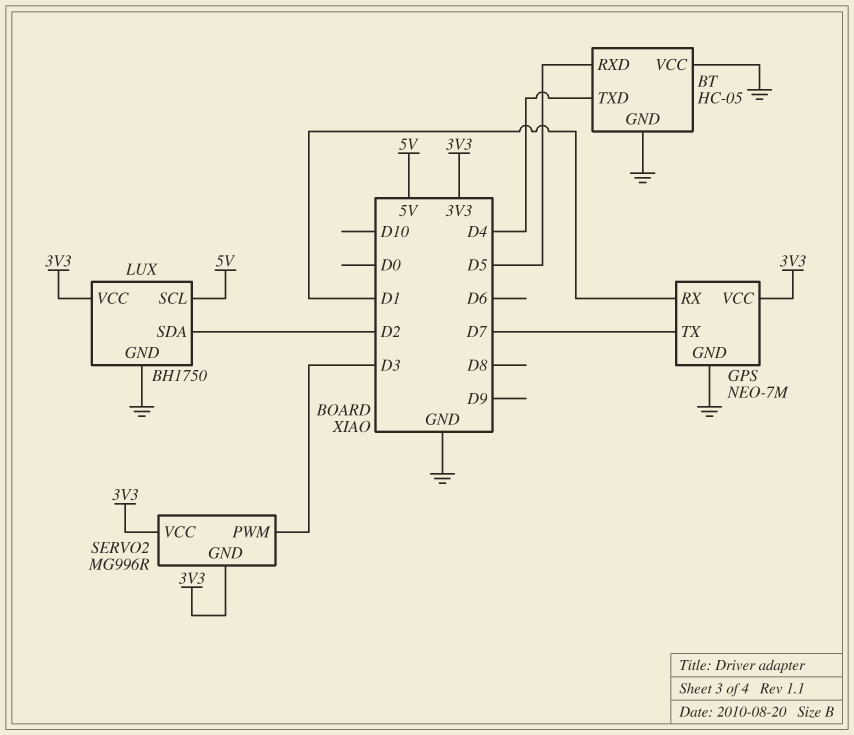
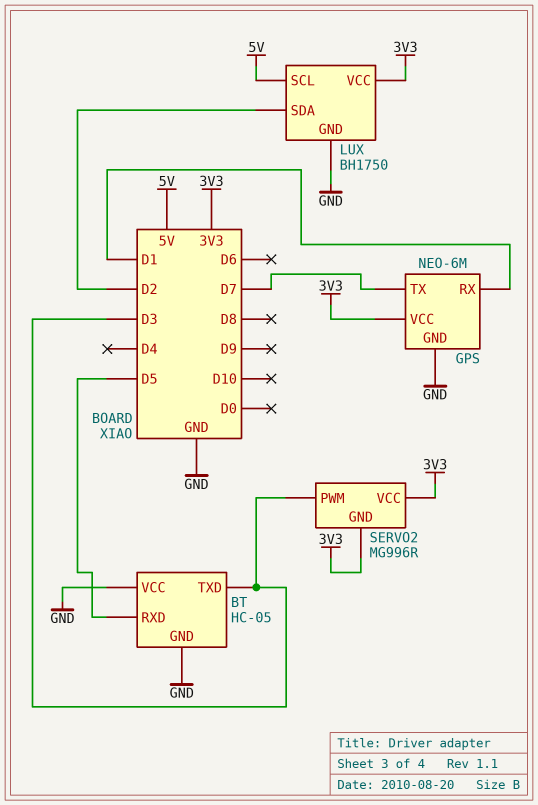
BT pin TXD: D4 -> D3
GPS: NEO-7M -> NEO-6M

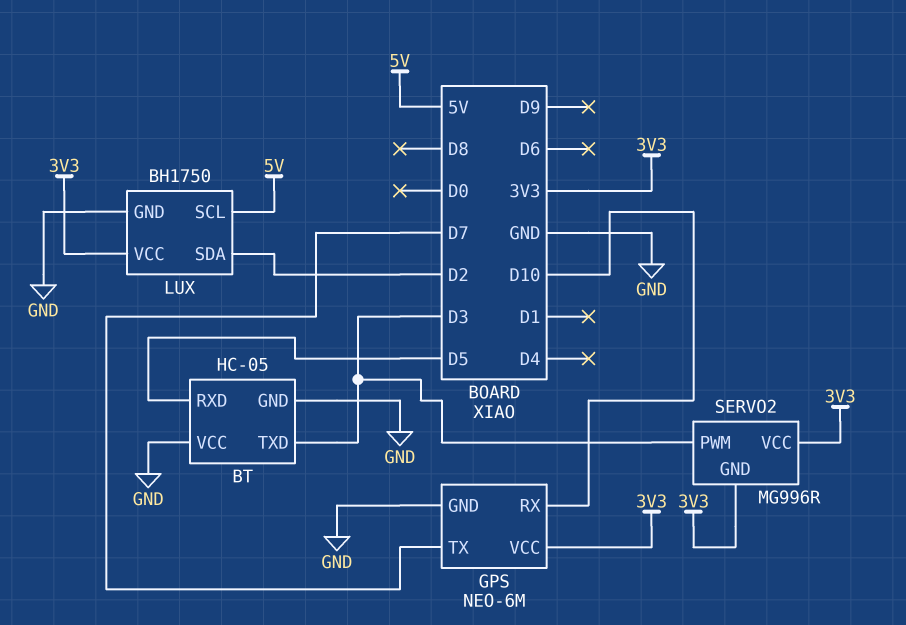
GPS pin RX: D1 -> D10

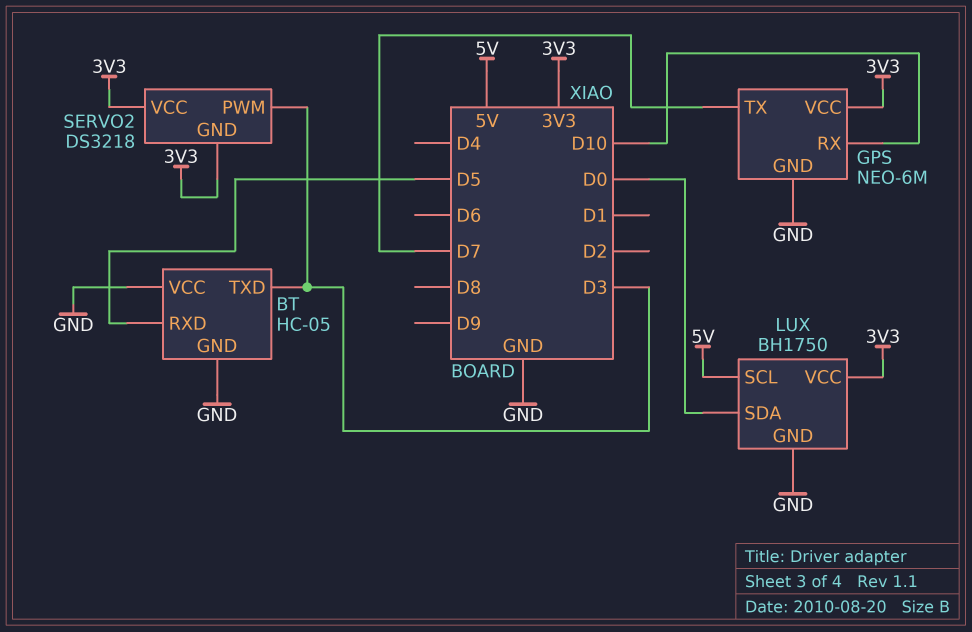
LUX pin SDA: D2 -> D0
SERVO2: MG996R -> DS3218

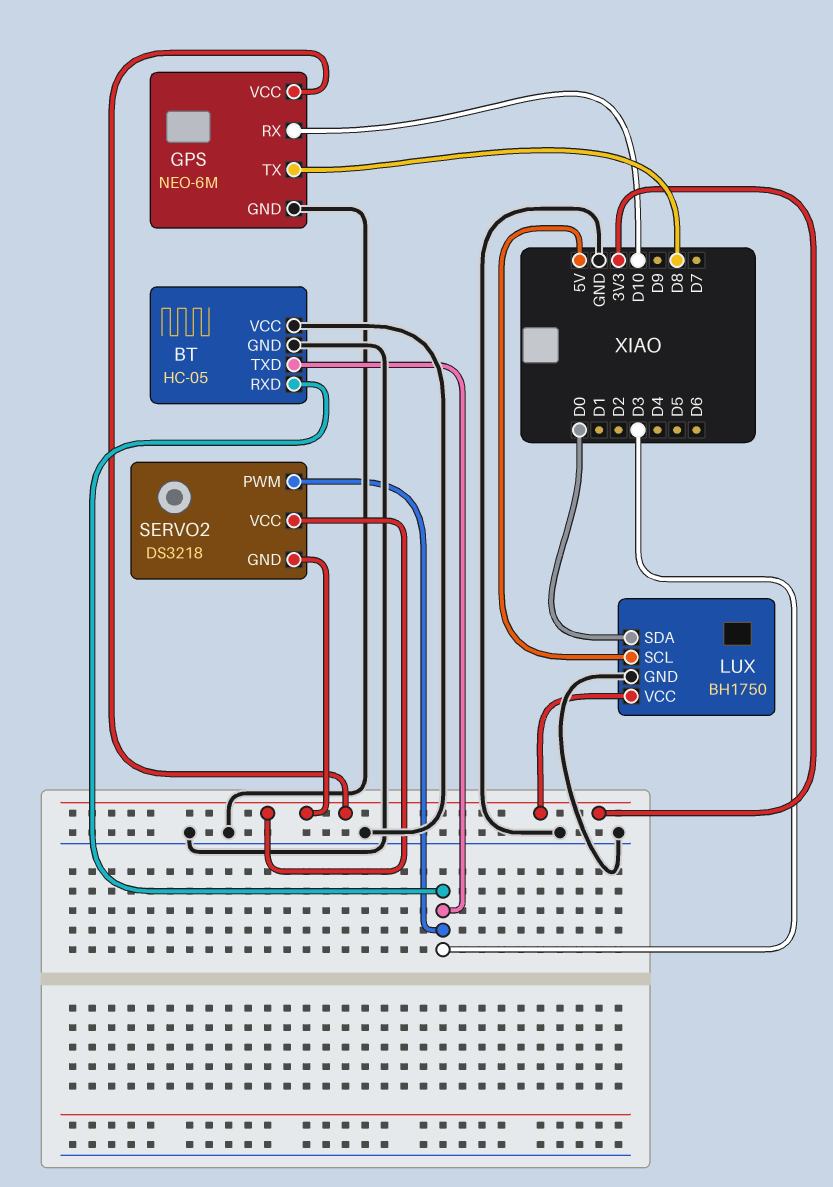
BT pin RXD: D5 -> D3
GPS pin TX: D7 -> D8

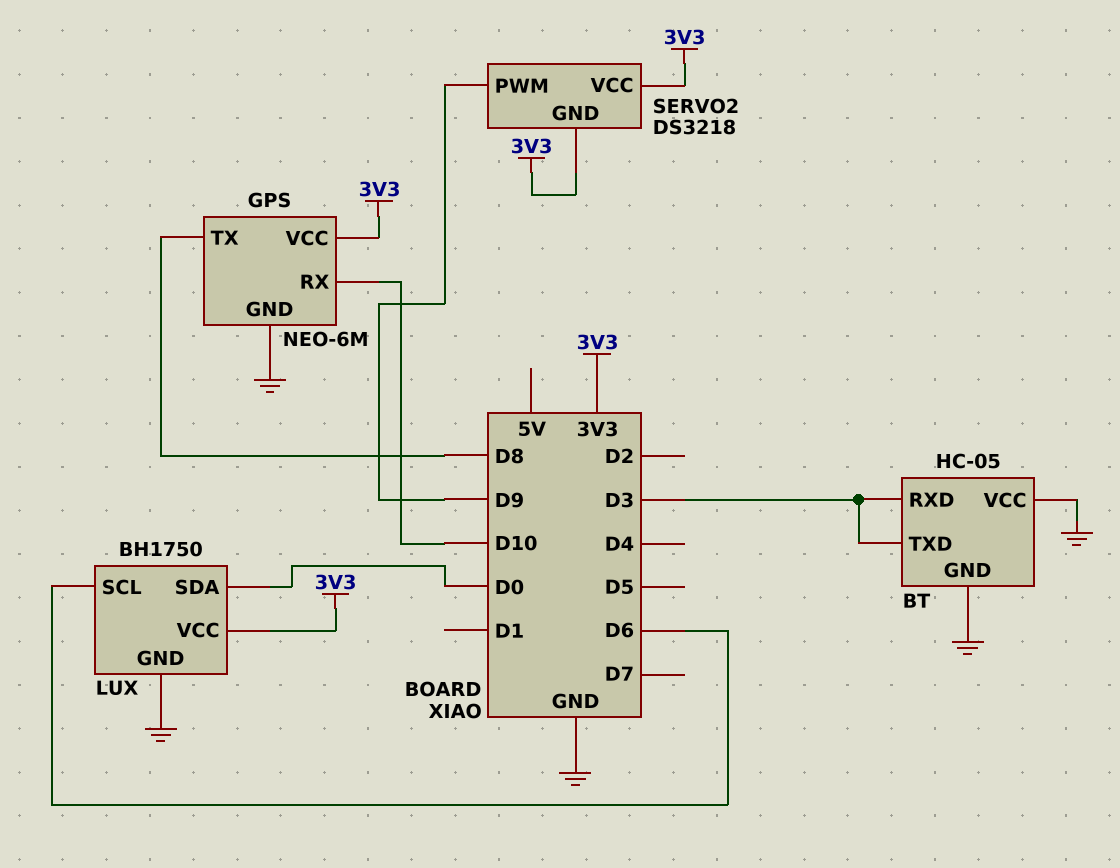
LUX pin SCL: 5V -> D6
SERVO2 pin PWM: D3 -> D9

